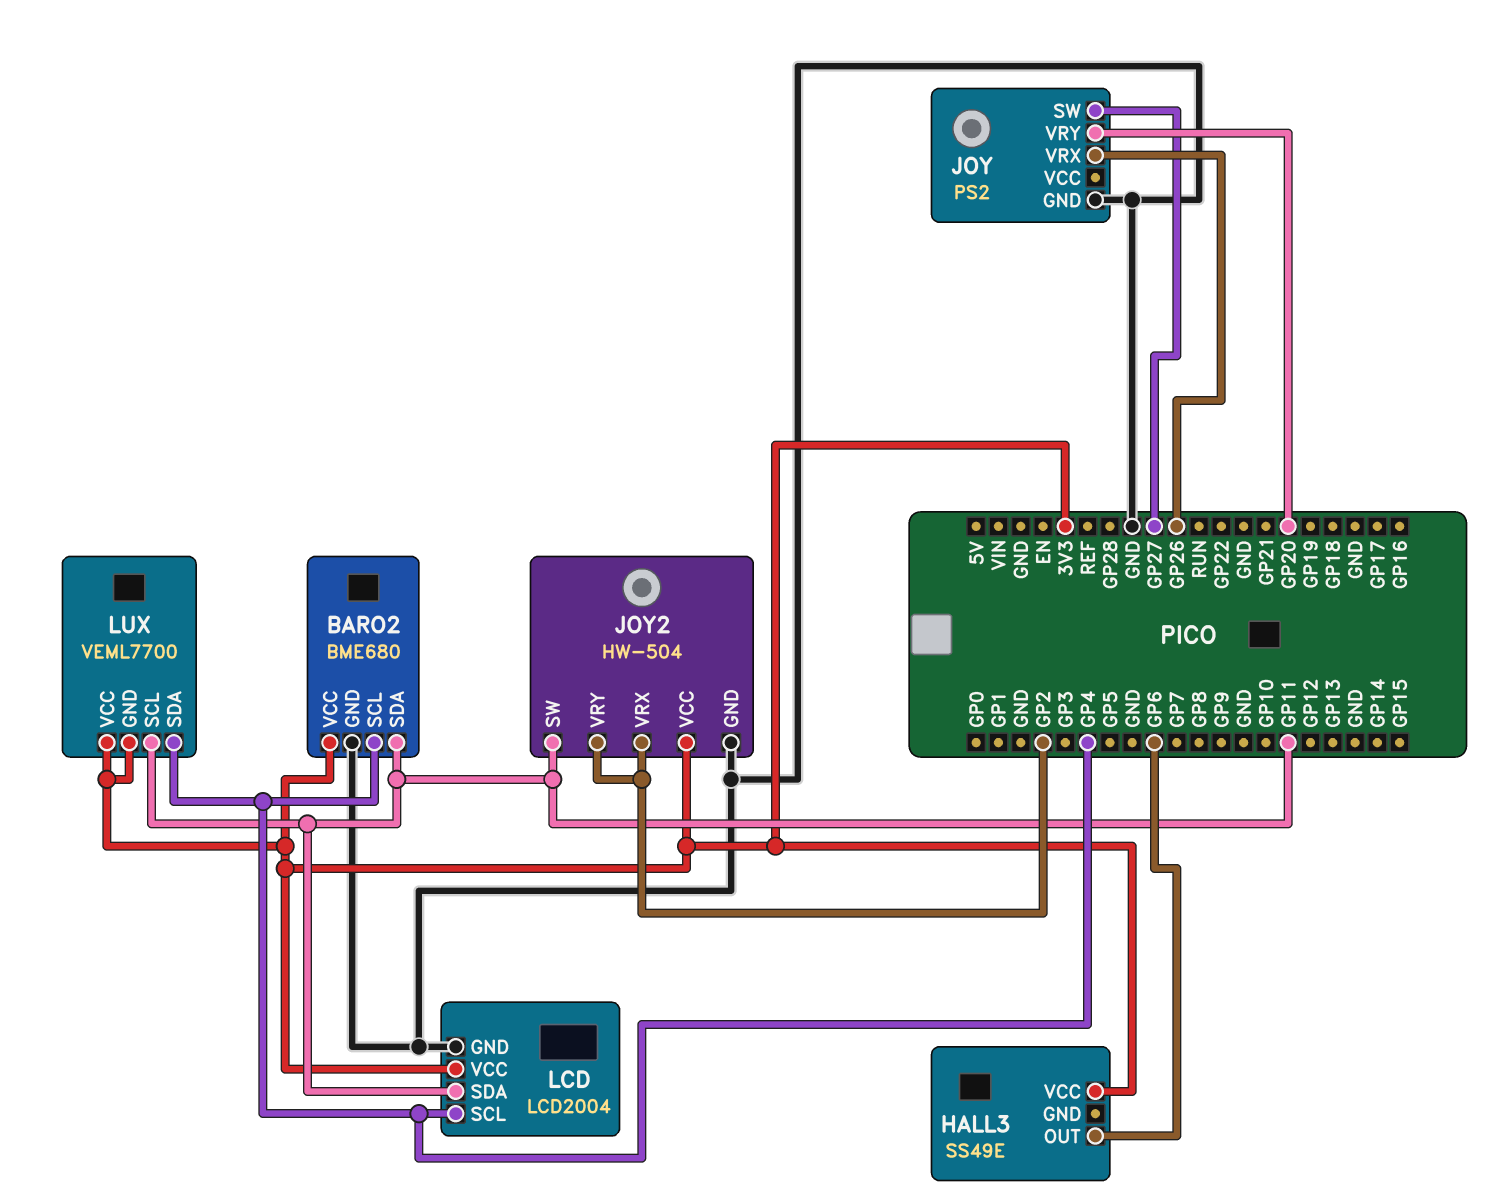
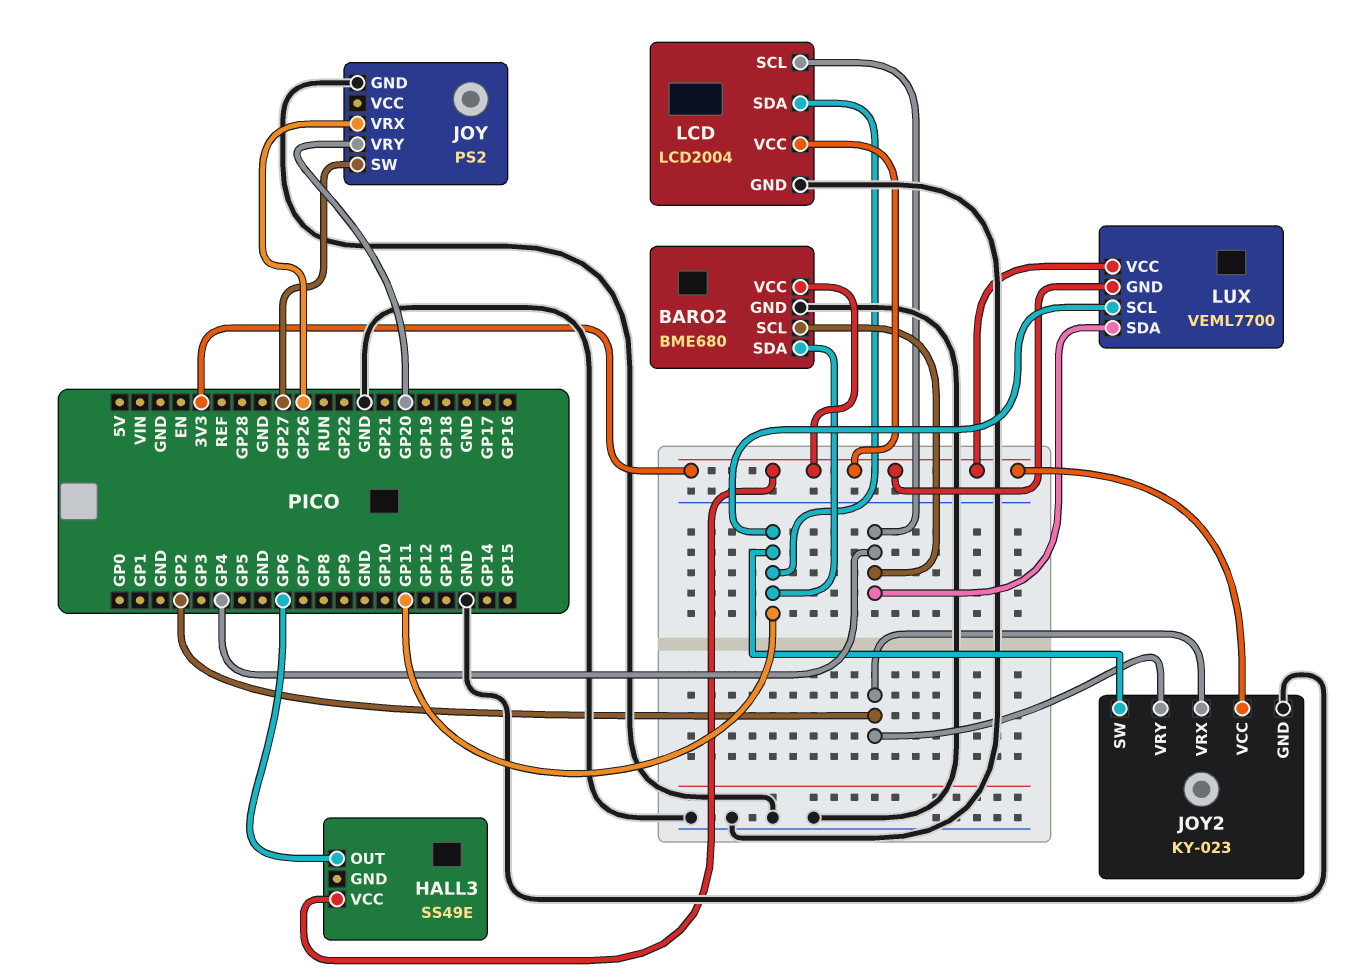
JOY2: HW-504 -> KY-023

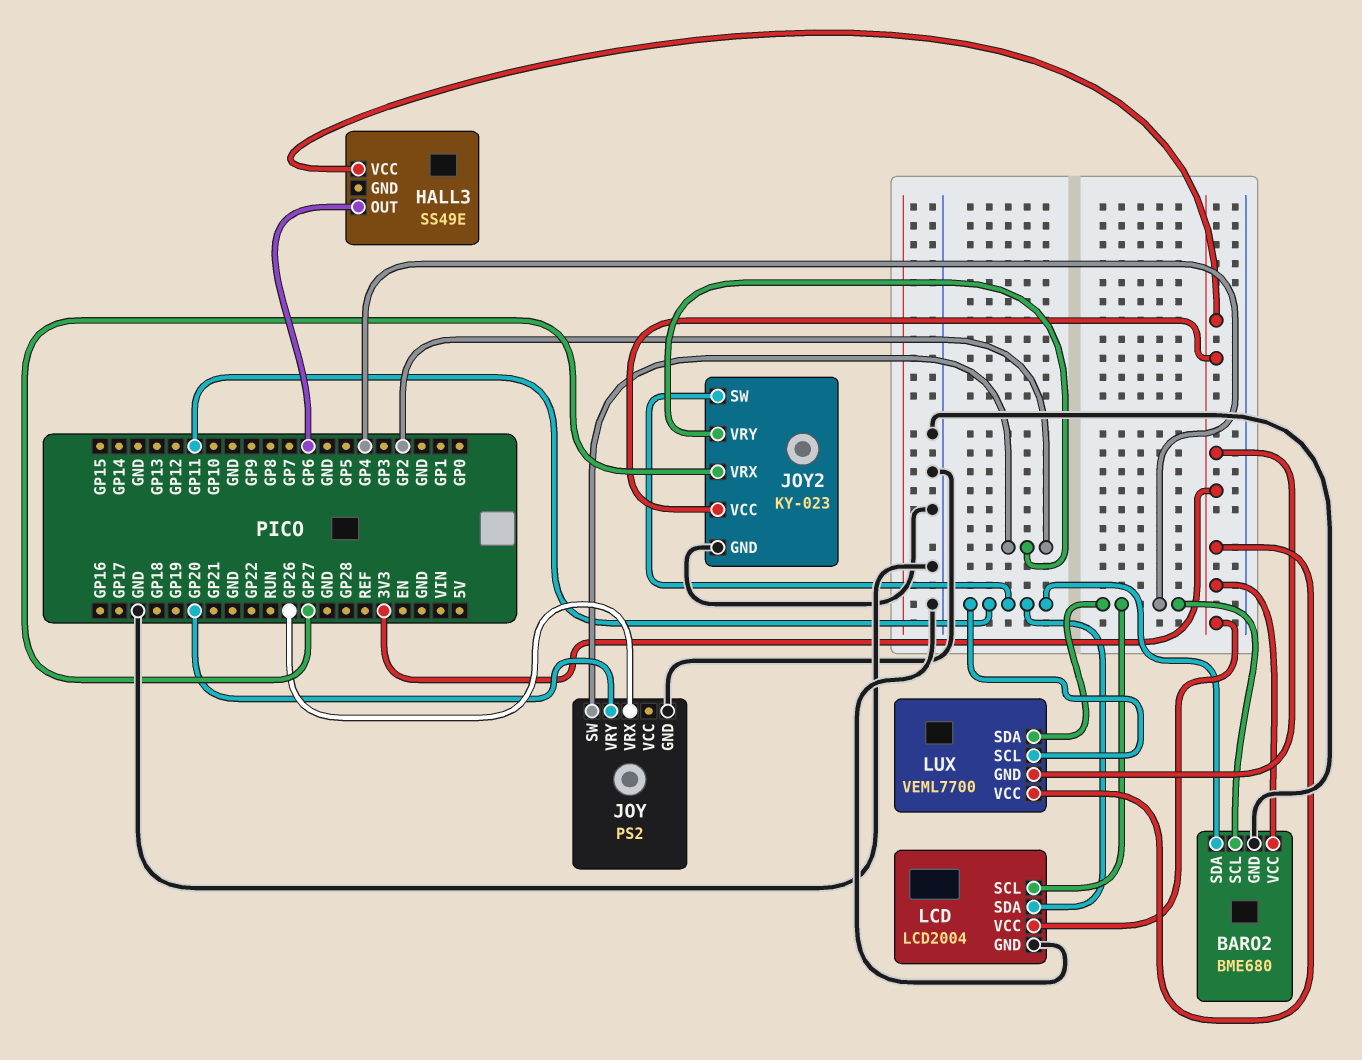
JOY pin SW: GP27 -> GP2
JOY2 pin VRX: GP2 -> GP27

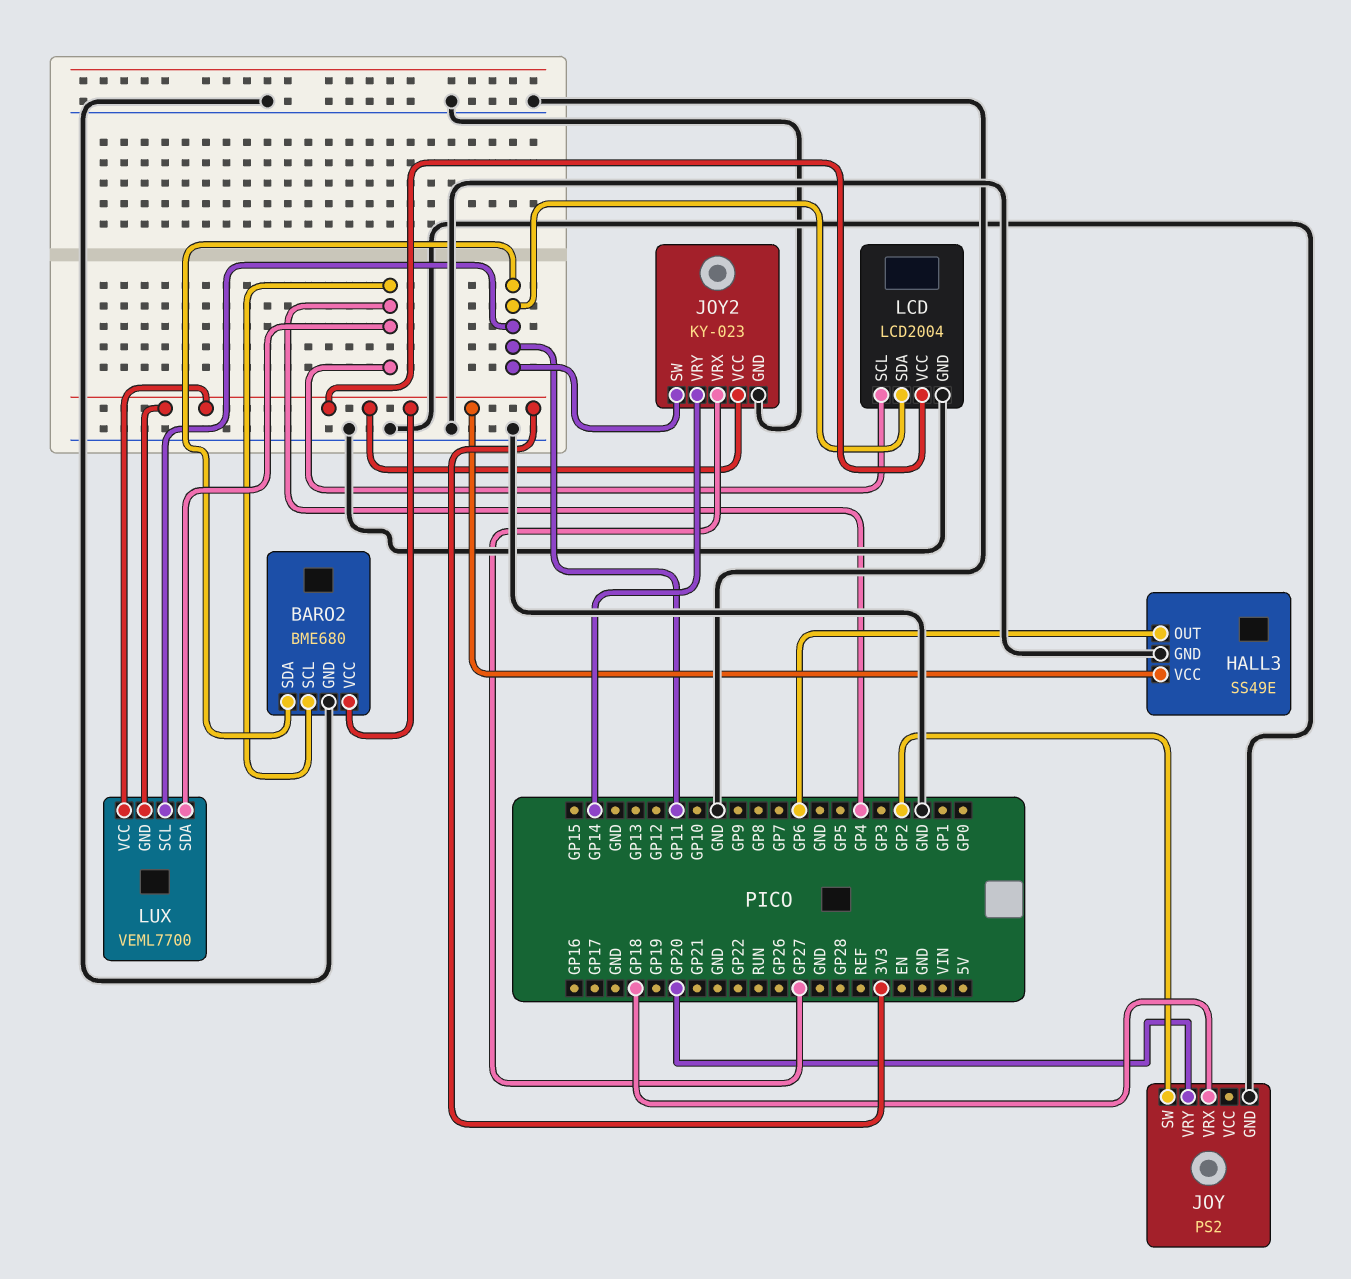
HALL3 pin GND: none -> GND
JOY pin VRX: GP26 -> GP18
JOY2 pin VRY: GP2 -> GP14

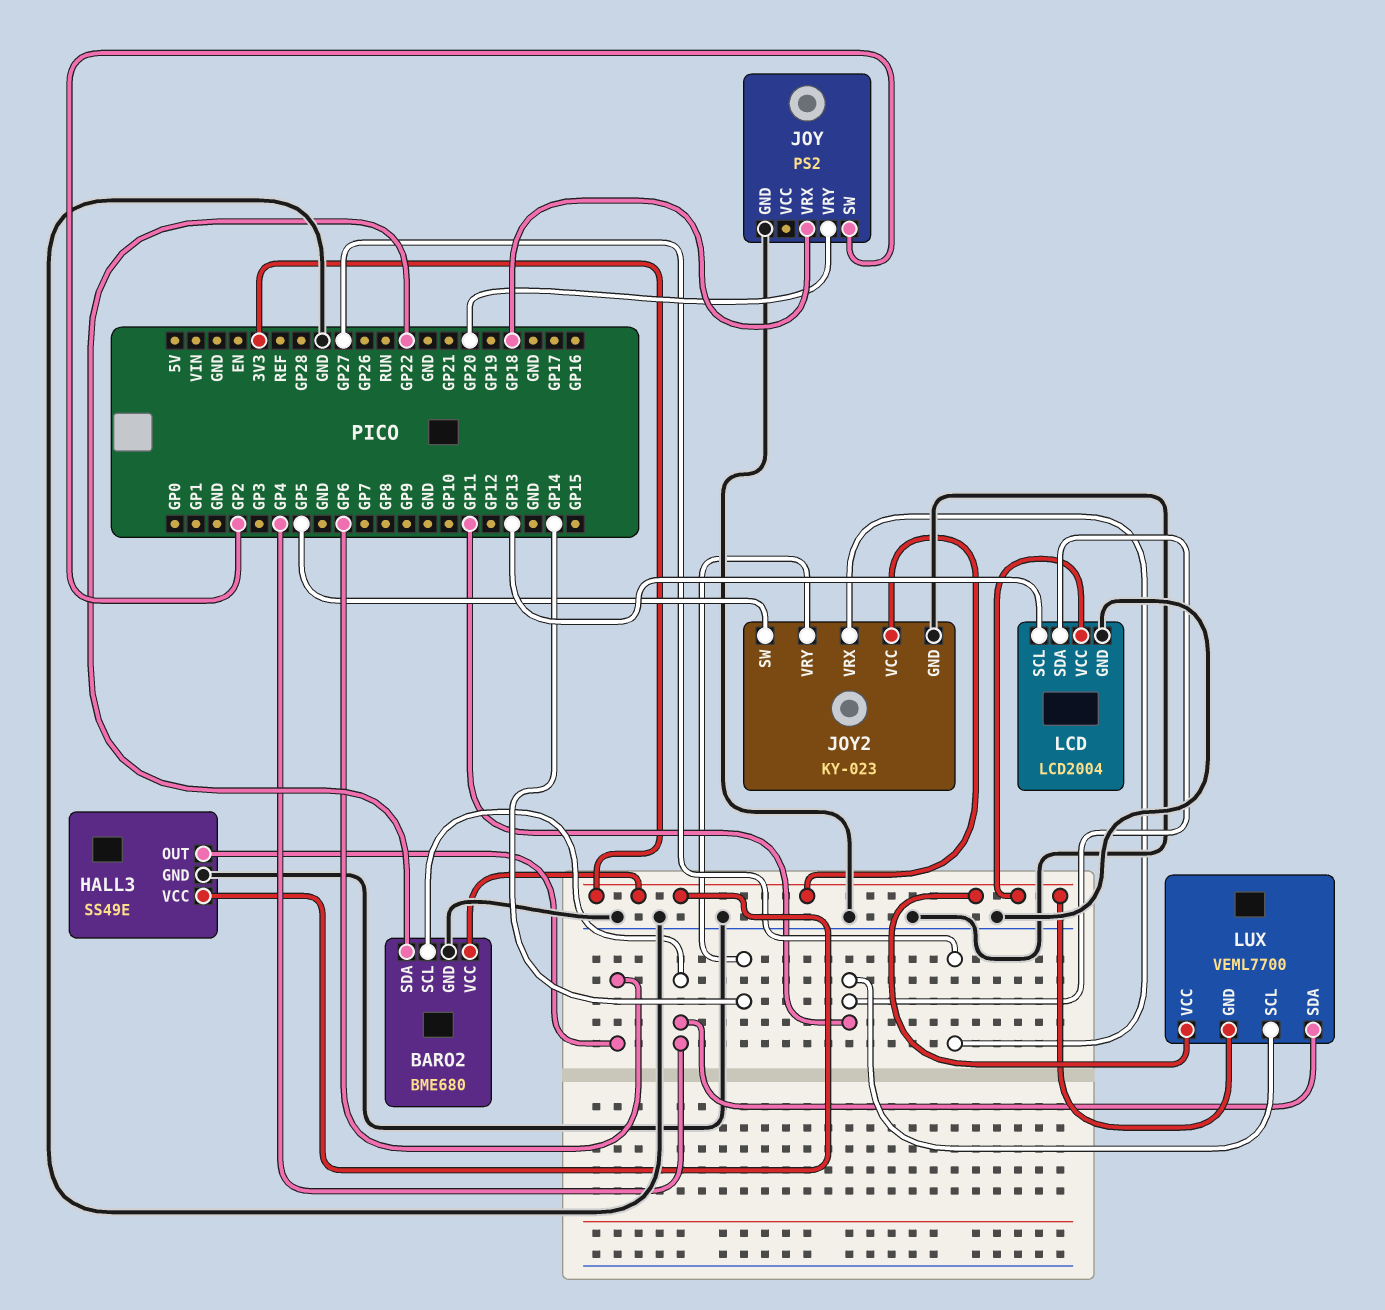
BARO2 pin SDA: GP11 -> GP22
JOY2 pin SW: GP11 -> GP5
LCD pin SCL: GP4 -> GP13

